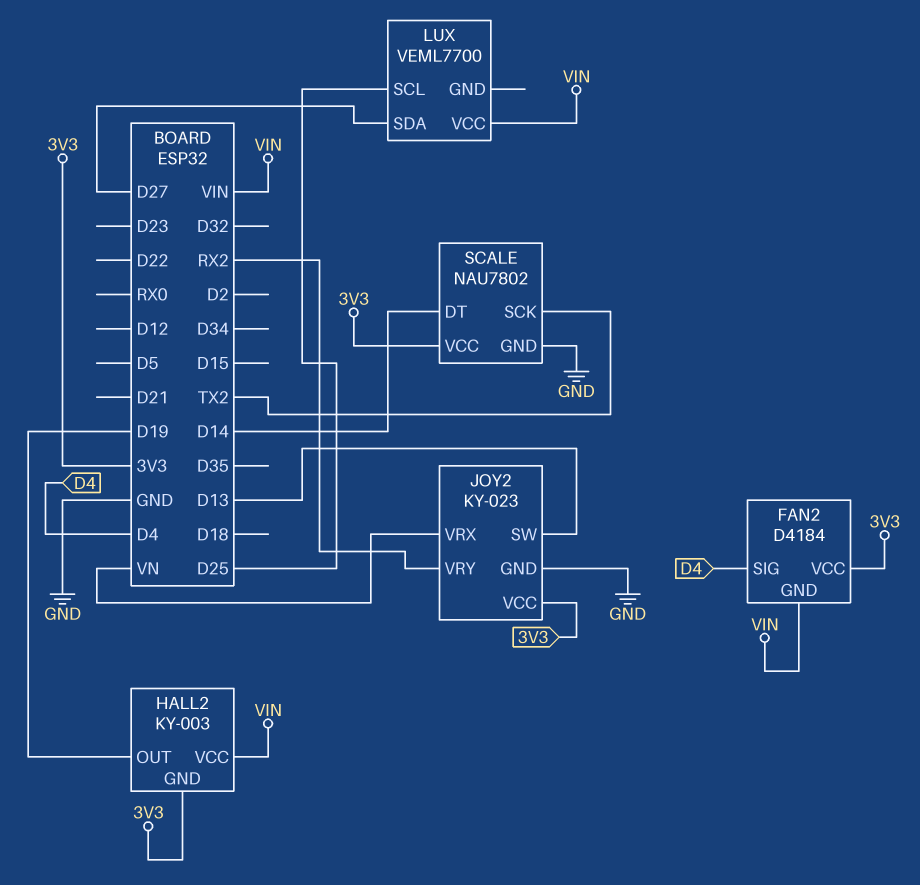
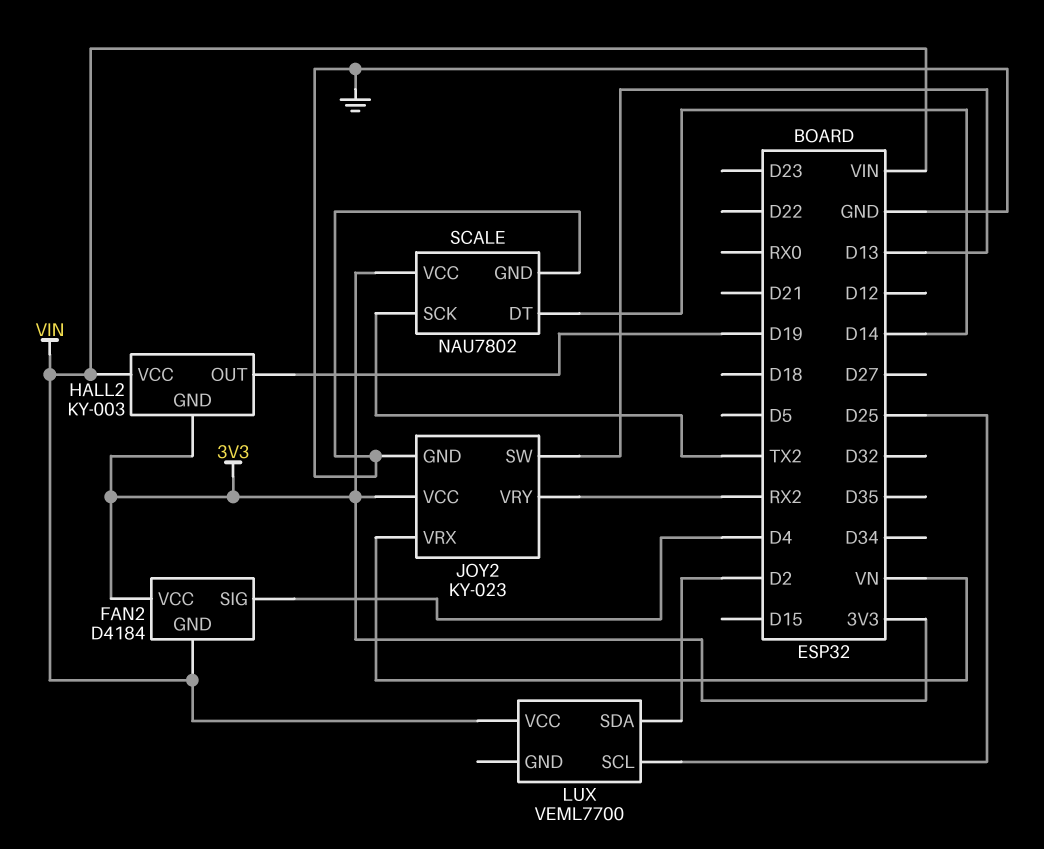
LUX pin SDA: D27 -> D2

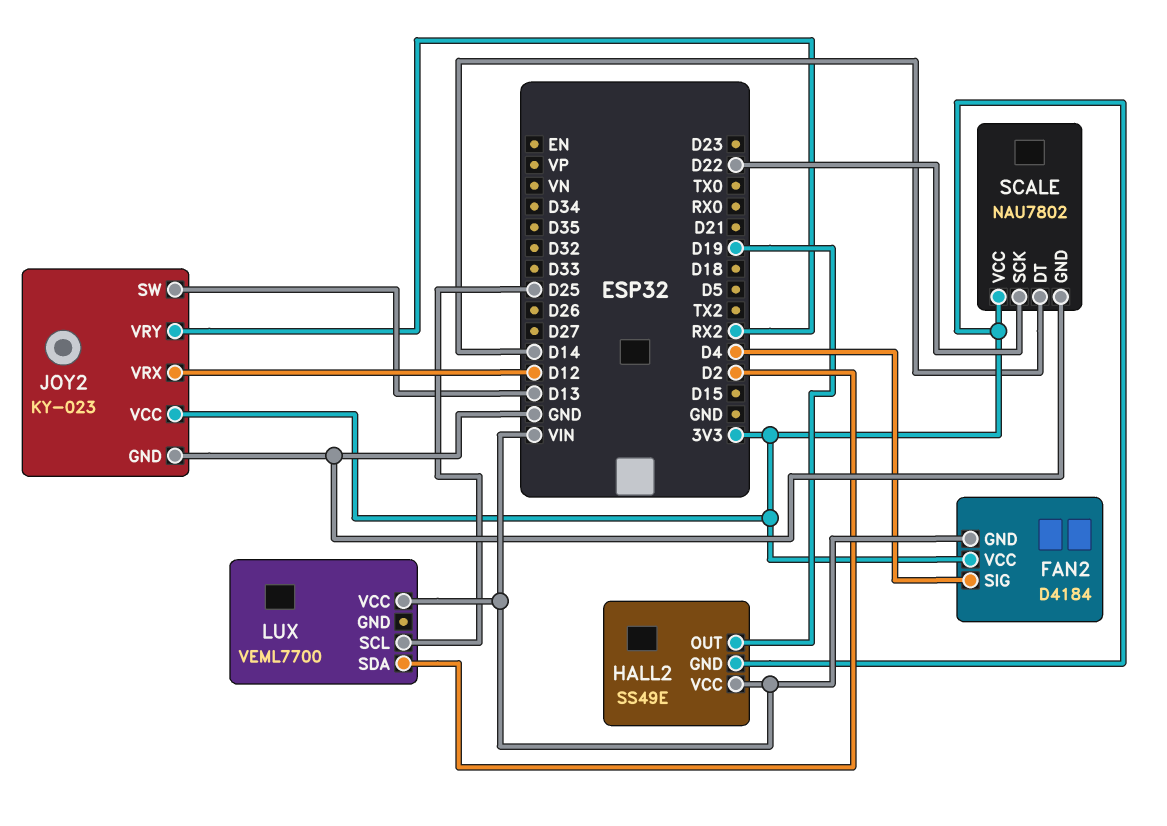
HALL2: KY-003 -> SS49E
JOY2 pin VRX: VN -> D12
SCALE pin SCK: TX2 -> D22

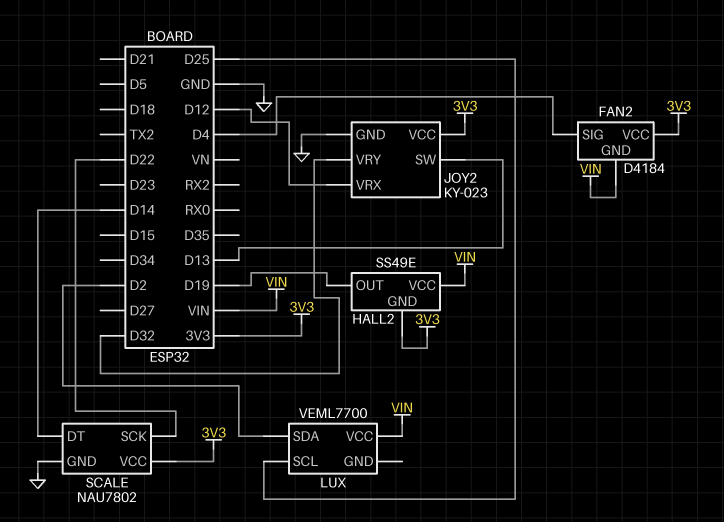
JOY2 pin VRY: RX2 -> D32

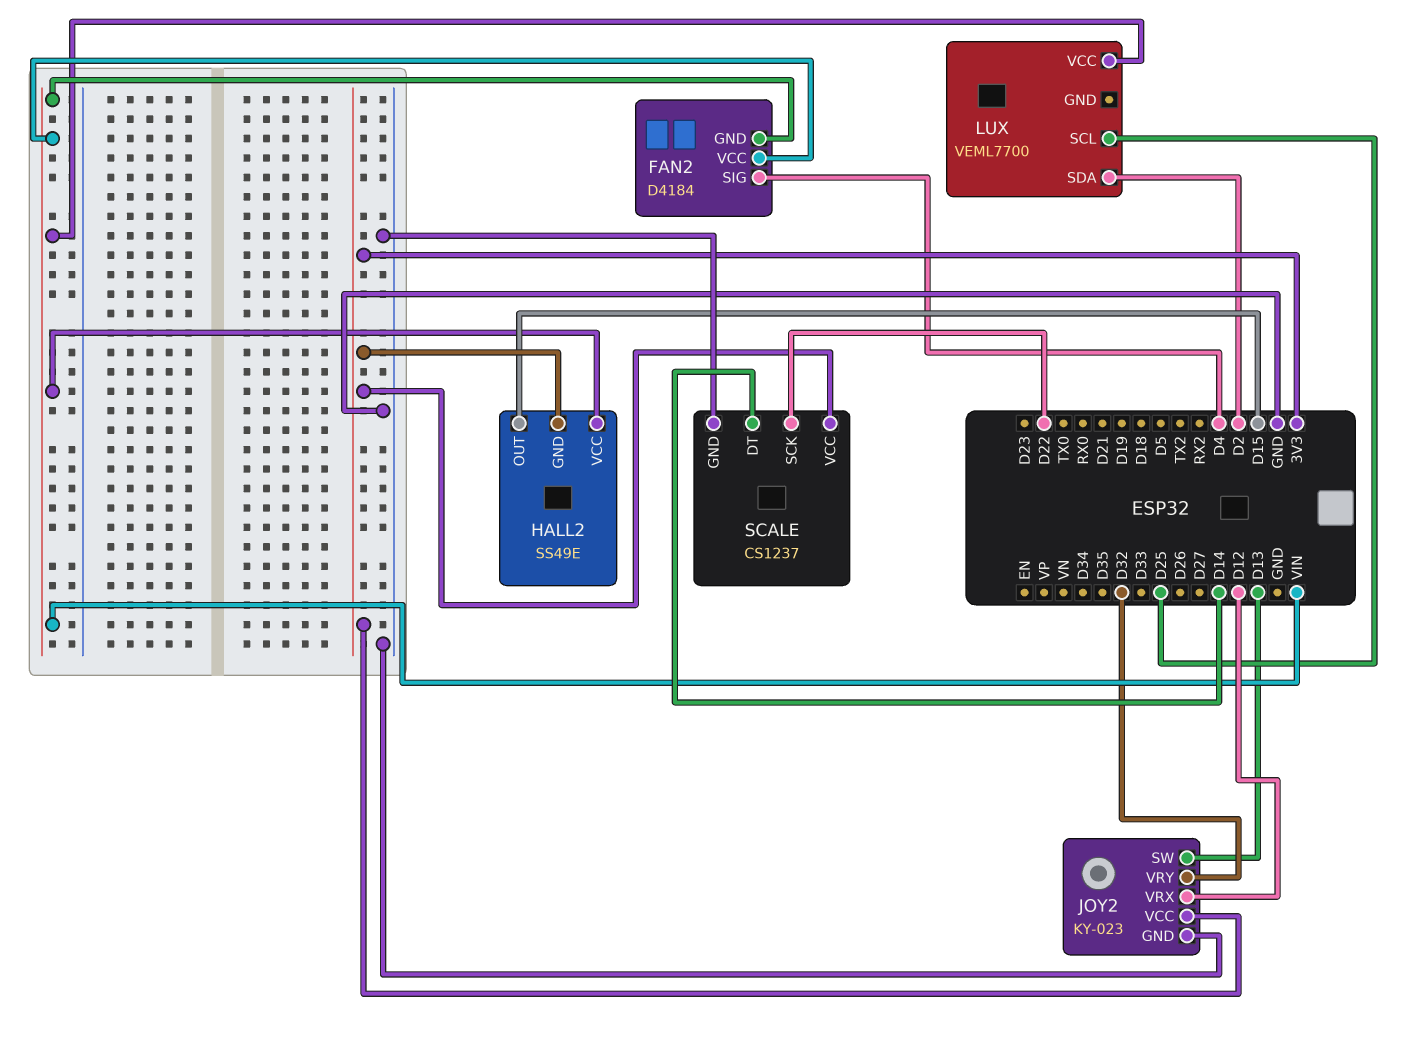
FAN2 pin VCC: 3V3 -> VIN
HALL2 pin OUT: D19 -> D15
SCALE: NAU7802 -> CS1237

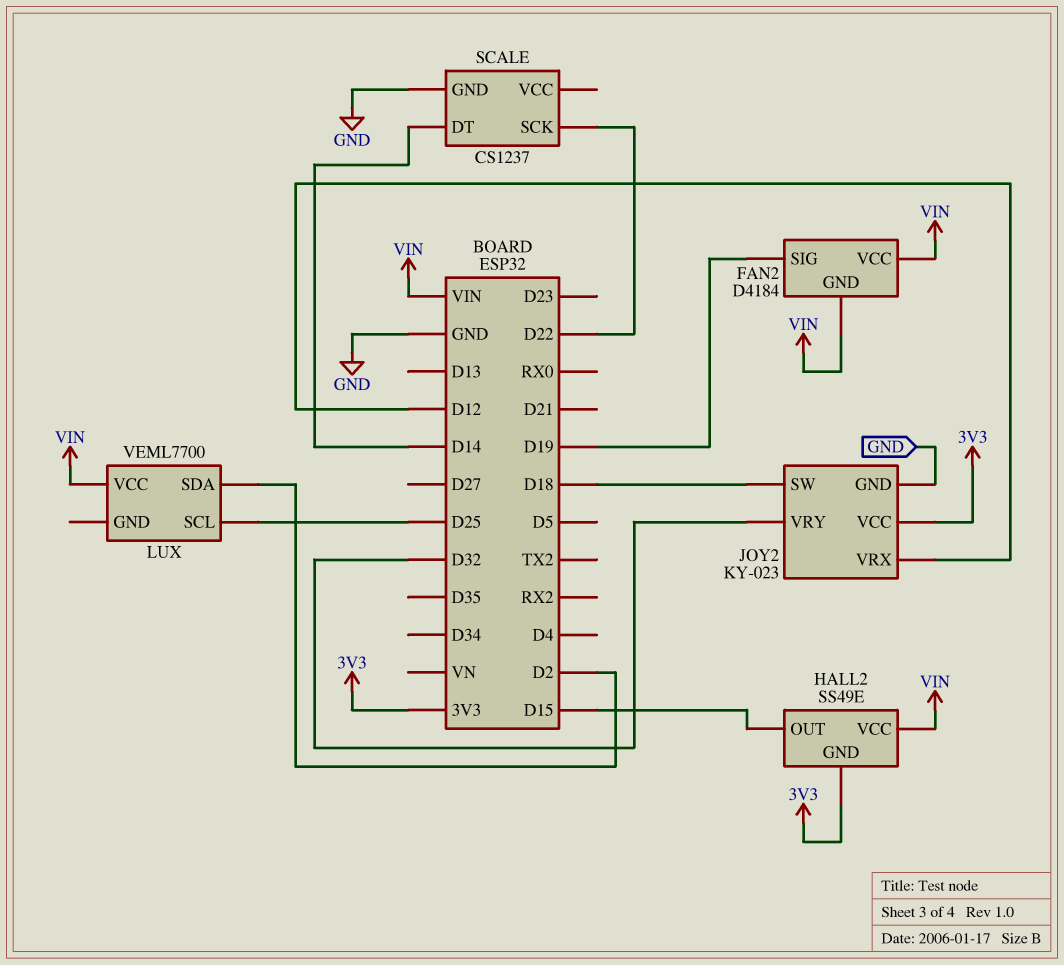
FAN2 pin SIG: D4 -> D19
JOY2 pin SW: D13 -> D18
SCALE pin VCC: 3V3 -> none

